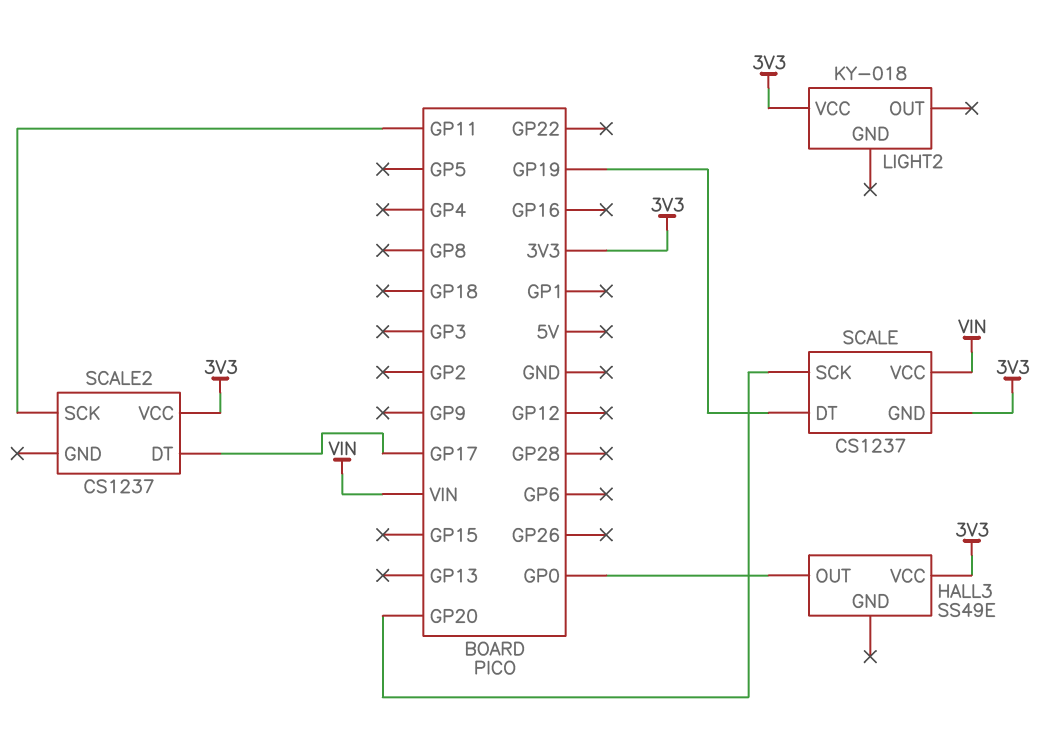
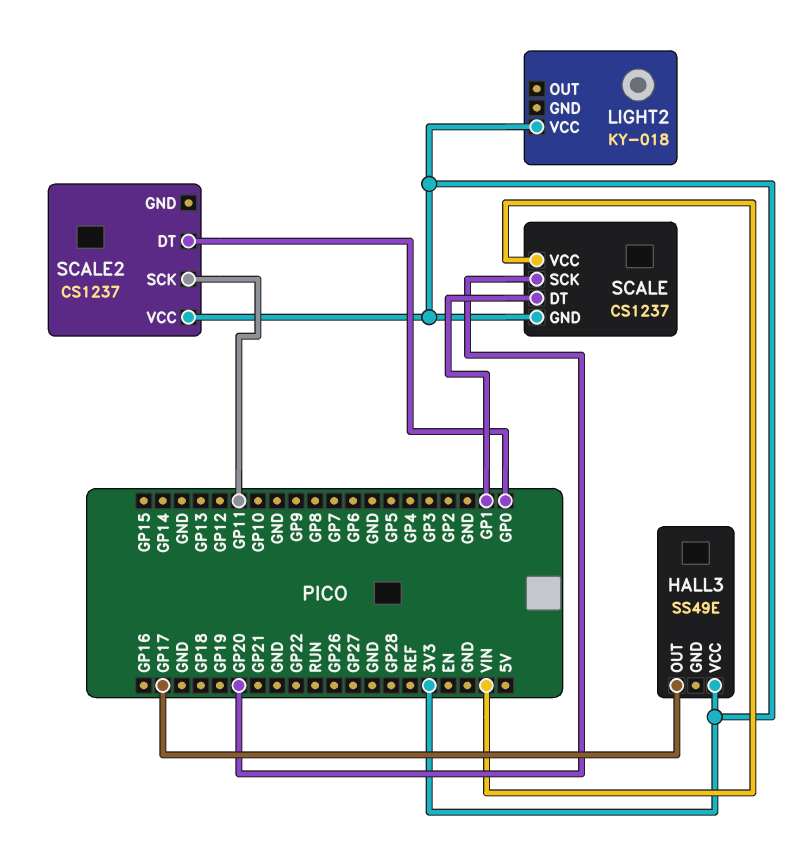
HALL3 pin OUT: GP0 -> GP17
SCALE pin DT: GP19 -> GP1
SCALE2 pin DT: GP17 -> GP0

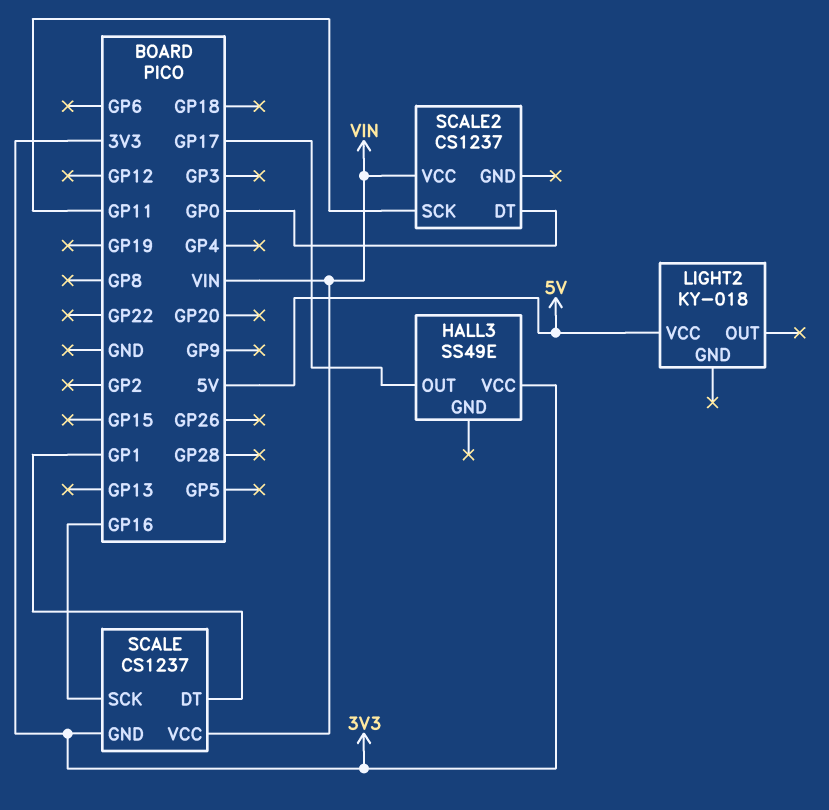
LIGHT2 pin VCC: 3V3 -> 5V
SCALE pin SCK: GP20 -> GP16
SCALE2 pin VCC: 3V3 -> VIN

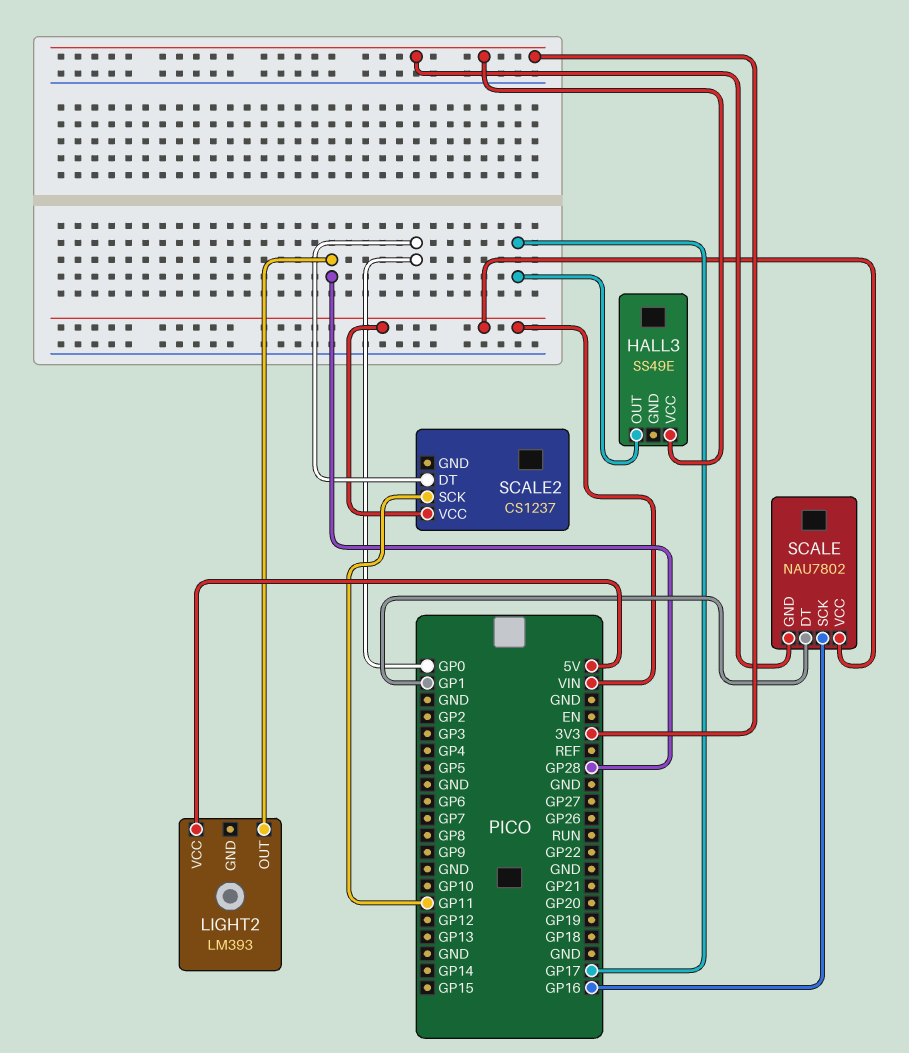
LIGHT2: KY-018 -> LM393
LIGHT2 pin OUT: none -> GP28
SCALE: CS1237 -> NAU7802

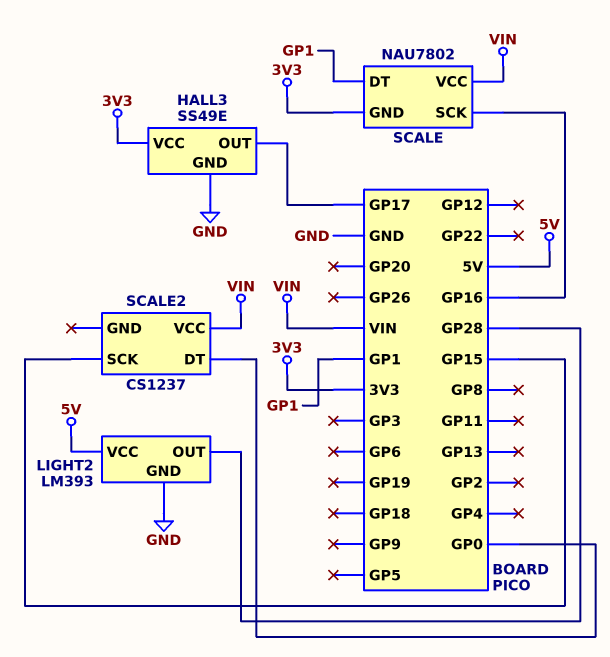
HALL3 pin GND: none -> GND
LIGHT2 pin GND: none -> GND
SCALE2 pin SCK: GP11 -> GP15

